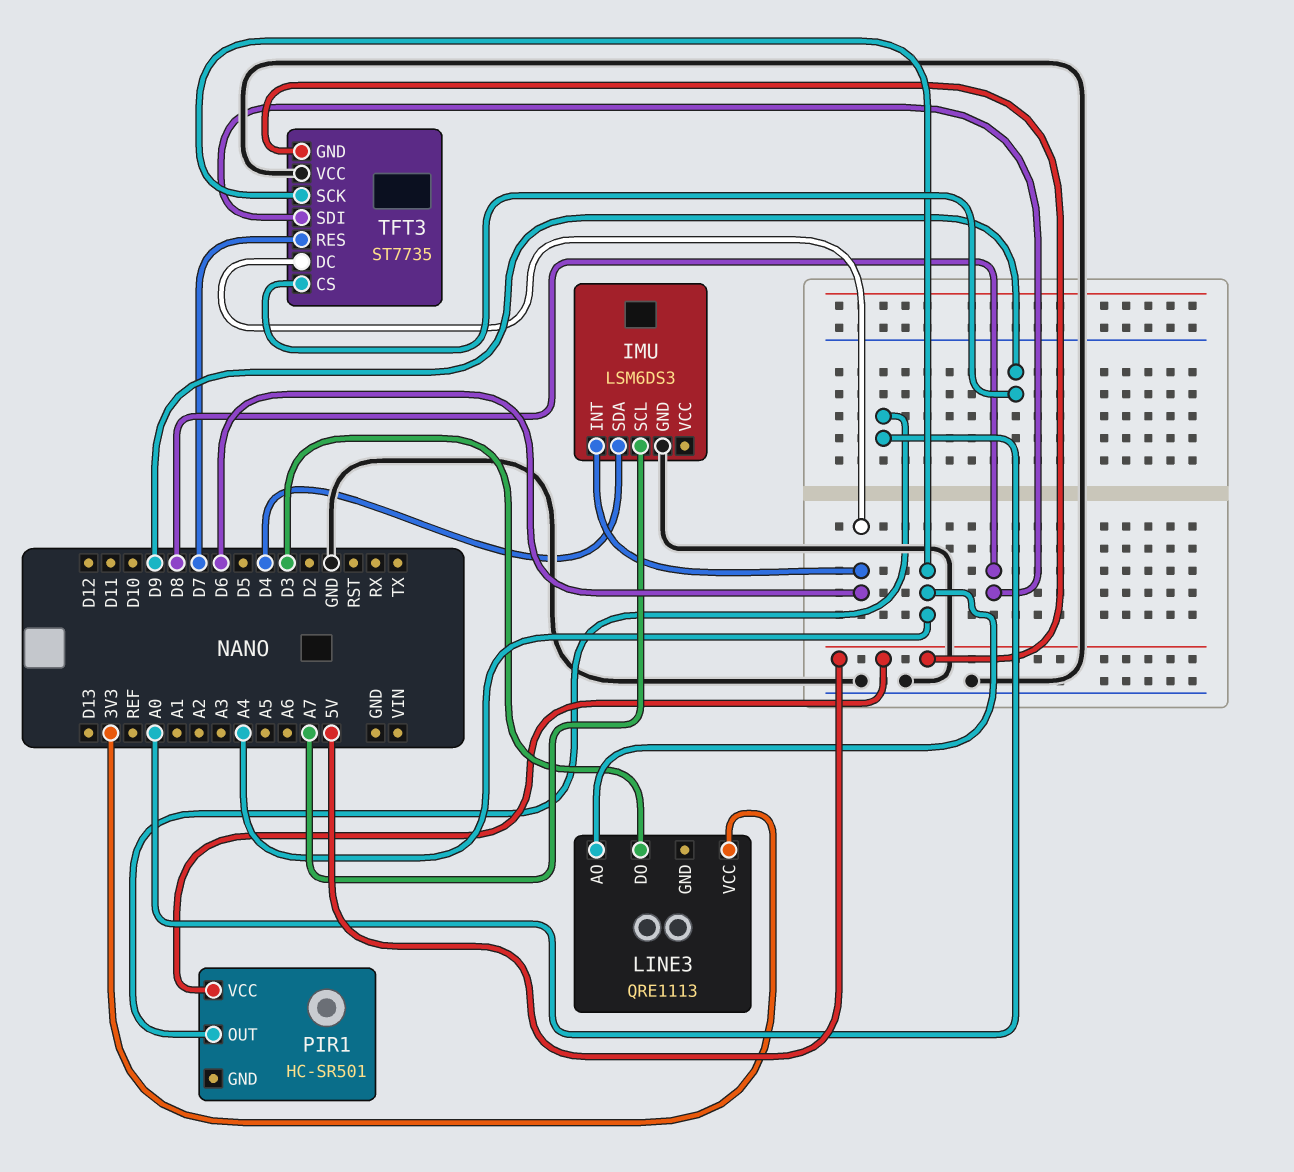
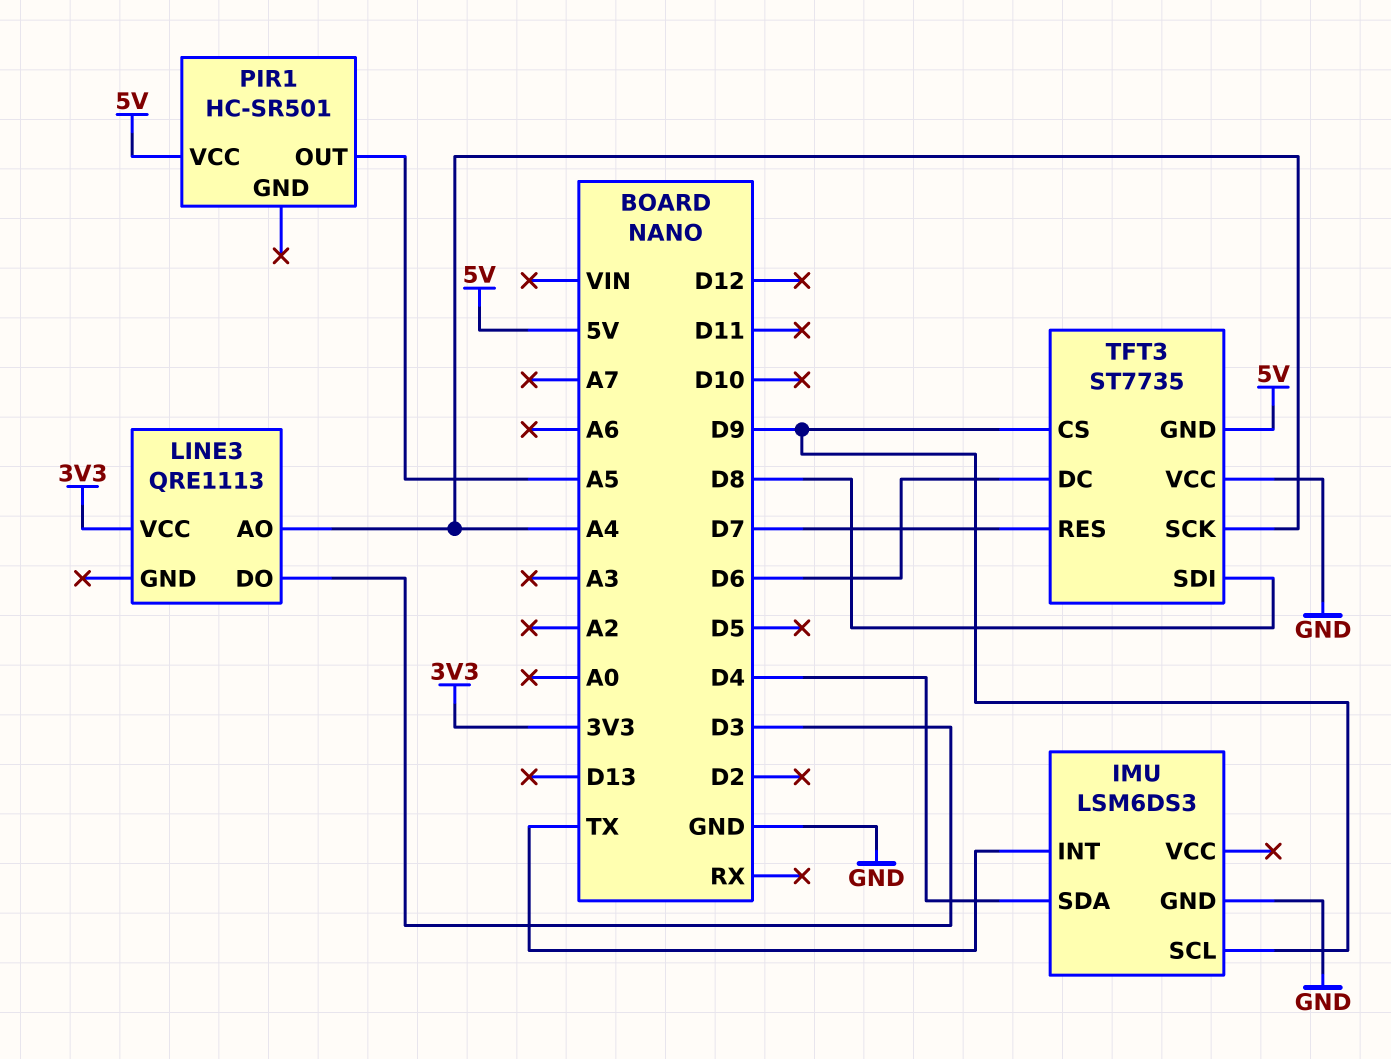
IMU pin INT: D6 -> TX
IMU pin SCL: A7 -> D9
PIR1 pin OUT: A0 -> A5

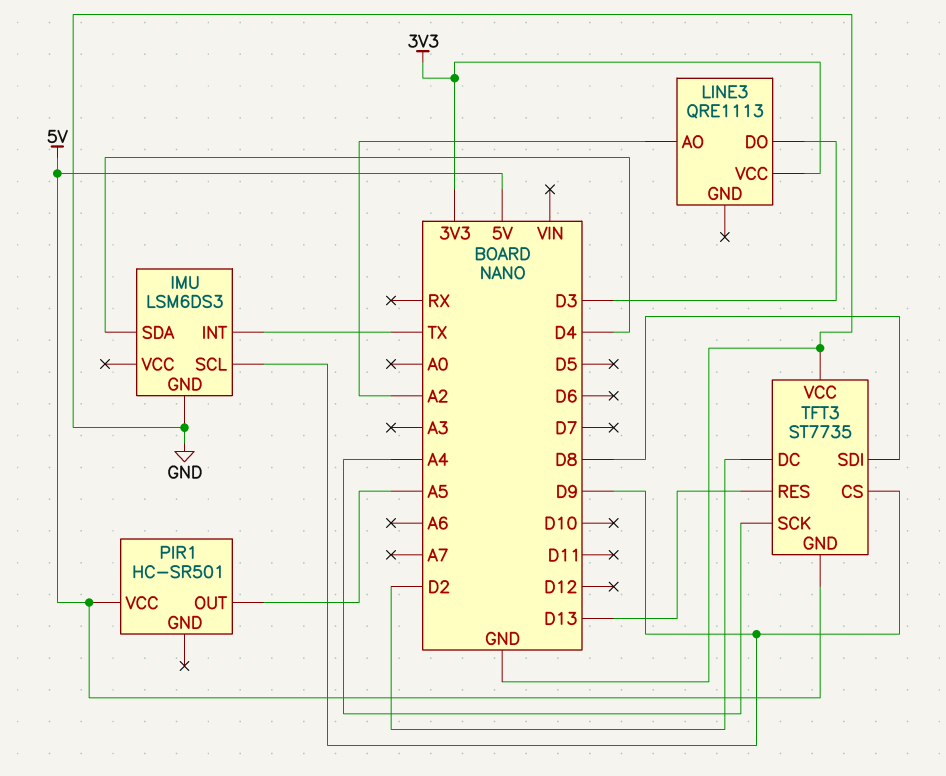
LINE3 pin AO: A4 -> A2
TFT3 pin DC: D6 -> D2
TFT3 pin RES: D7 -> D13

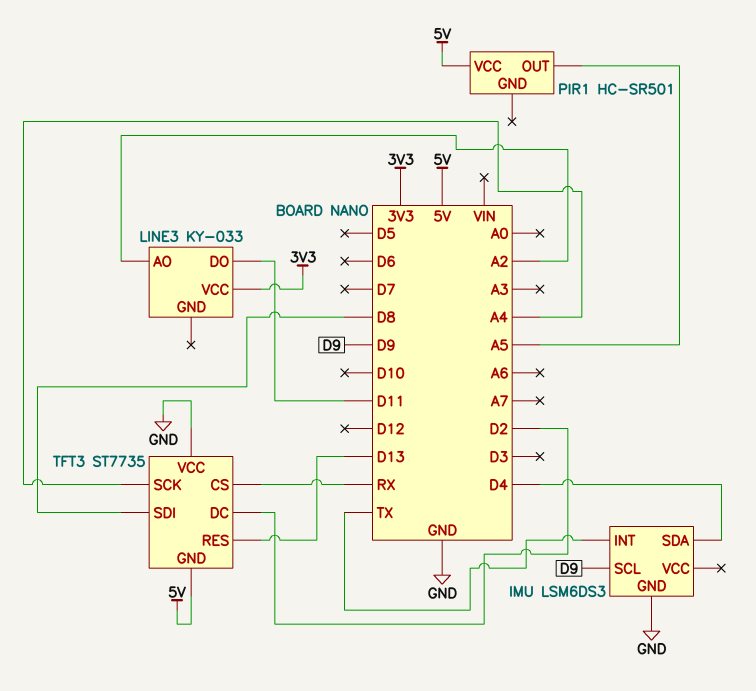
LINE3: QRE1113 -> KY-033
LINE3 pin DO: D3 -> D11
TFT3 pin CS: D9 -> RX

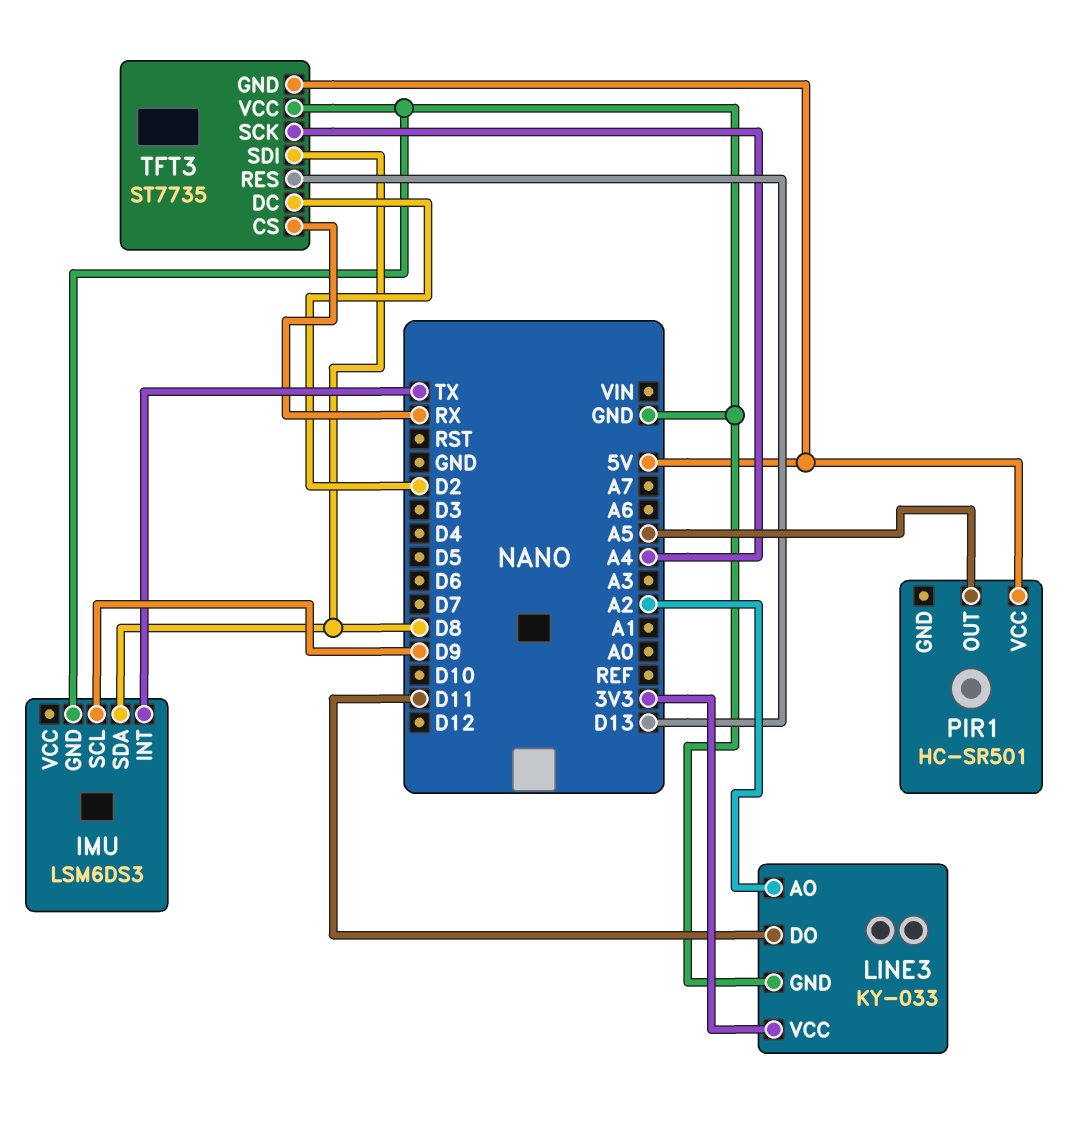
IMU pin SDA: D4 -> D8
LINE3 pin GND: none -> GND

